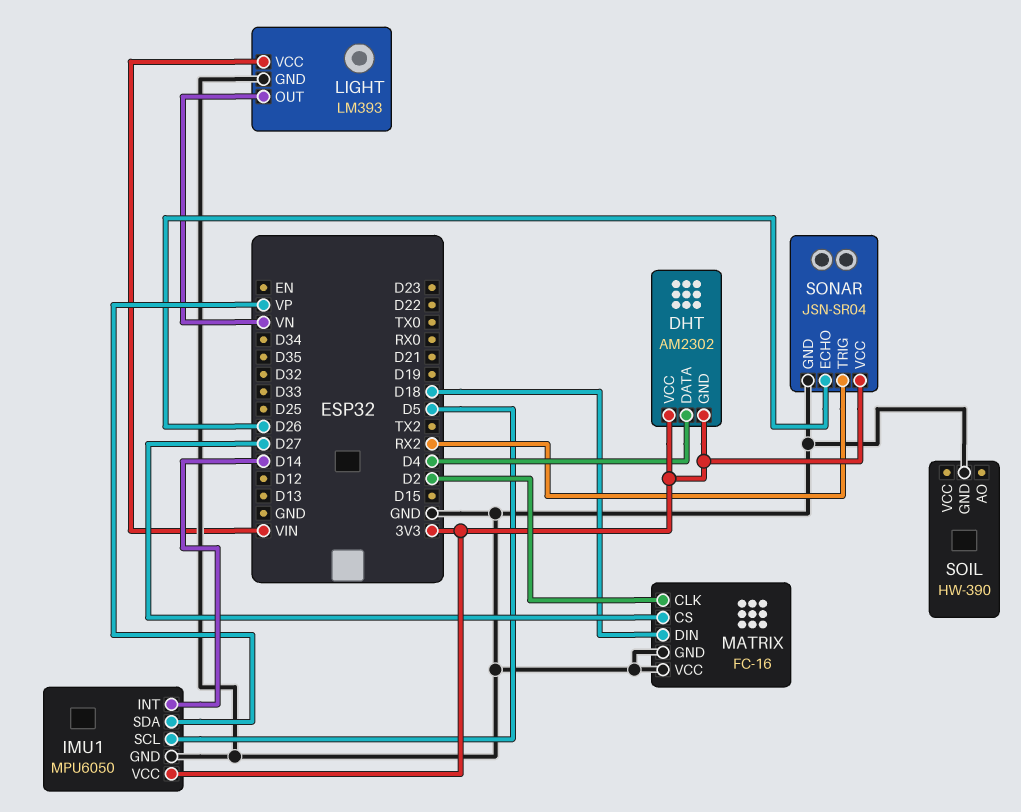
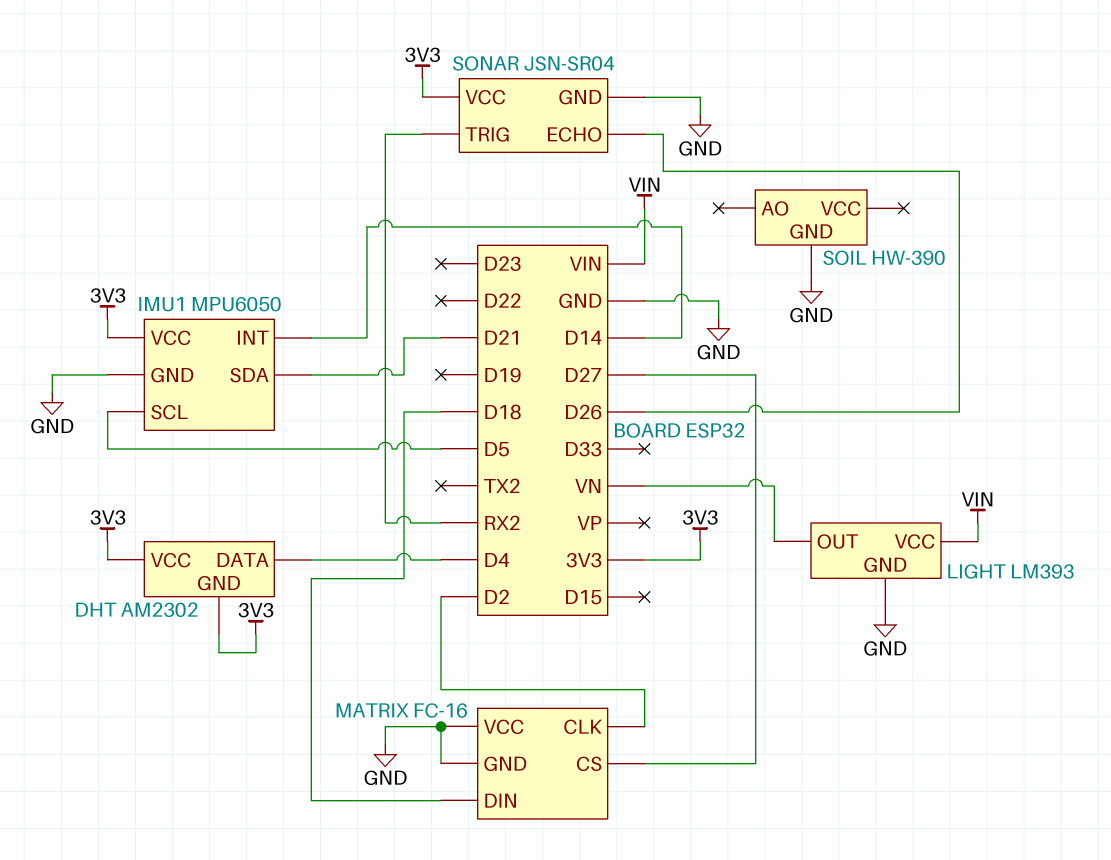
IMU1 pin SDA: VP -> D21

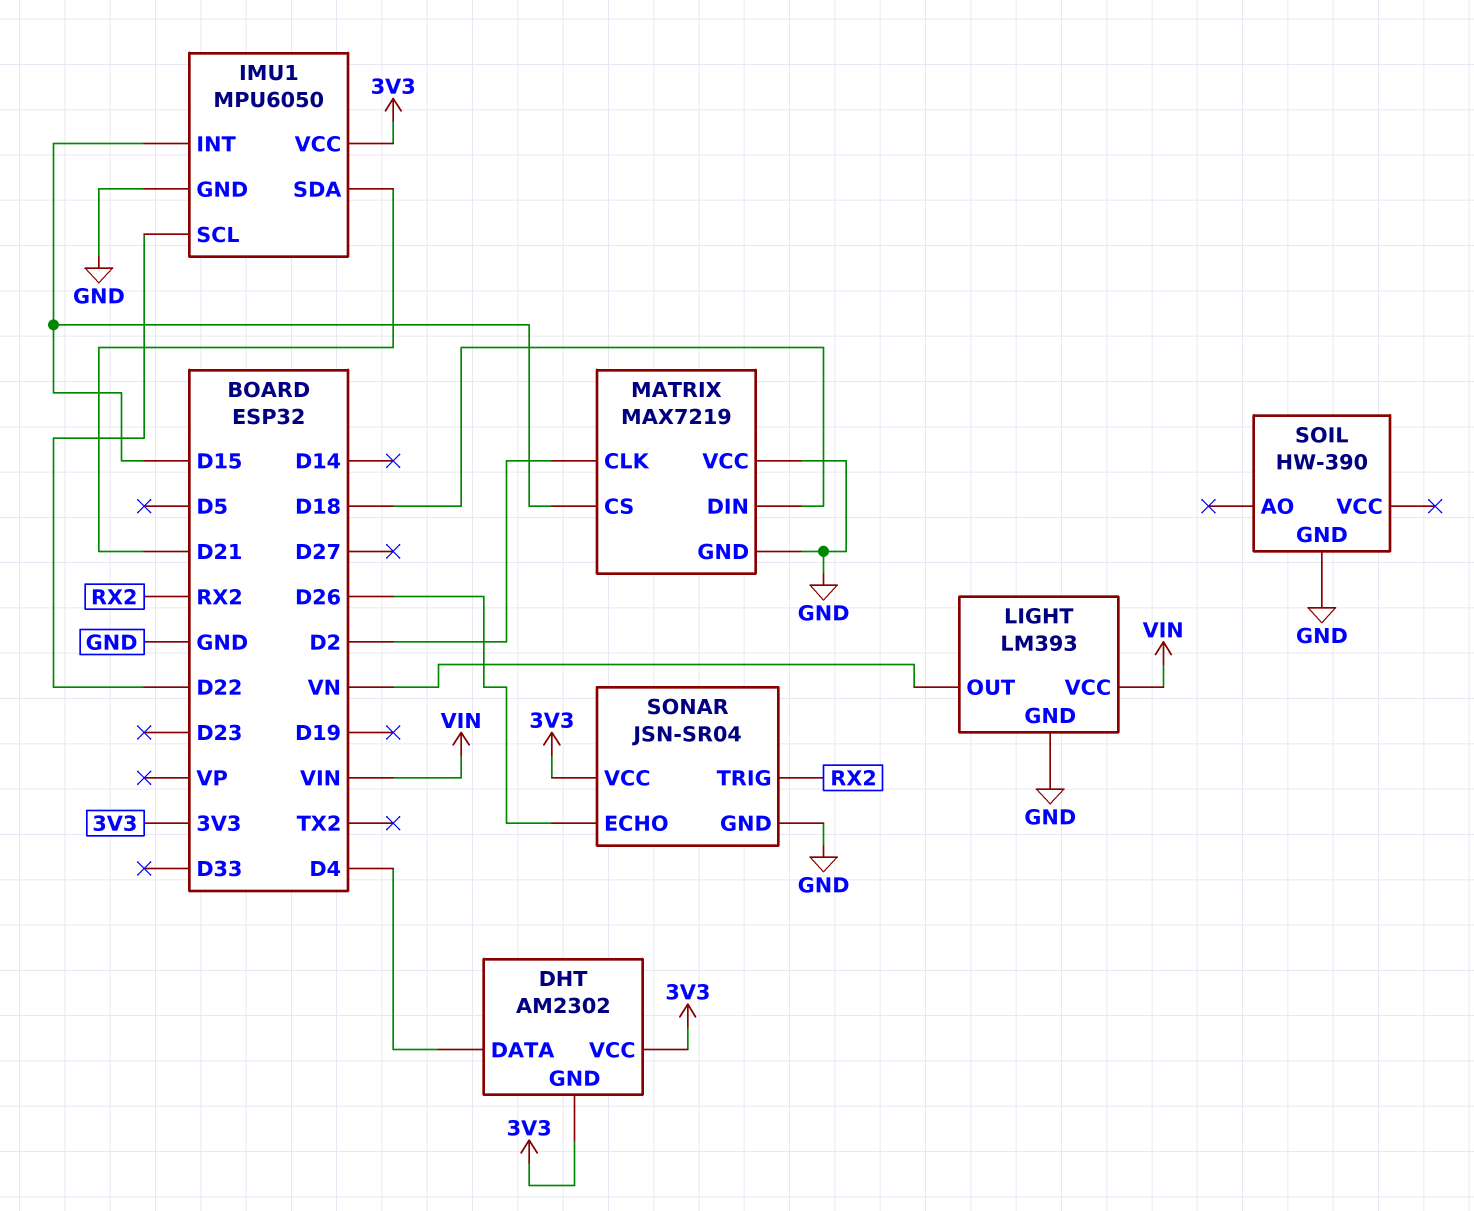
IMU1 pin INT: D14 -> D15
IMU1 pin SCL: D5 -> D22
MATRIX: FC-16 -> MAX7219
MATRIX pin CS: D27 -> D15

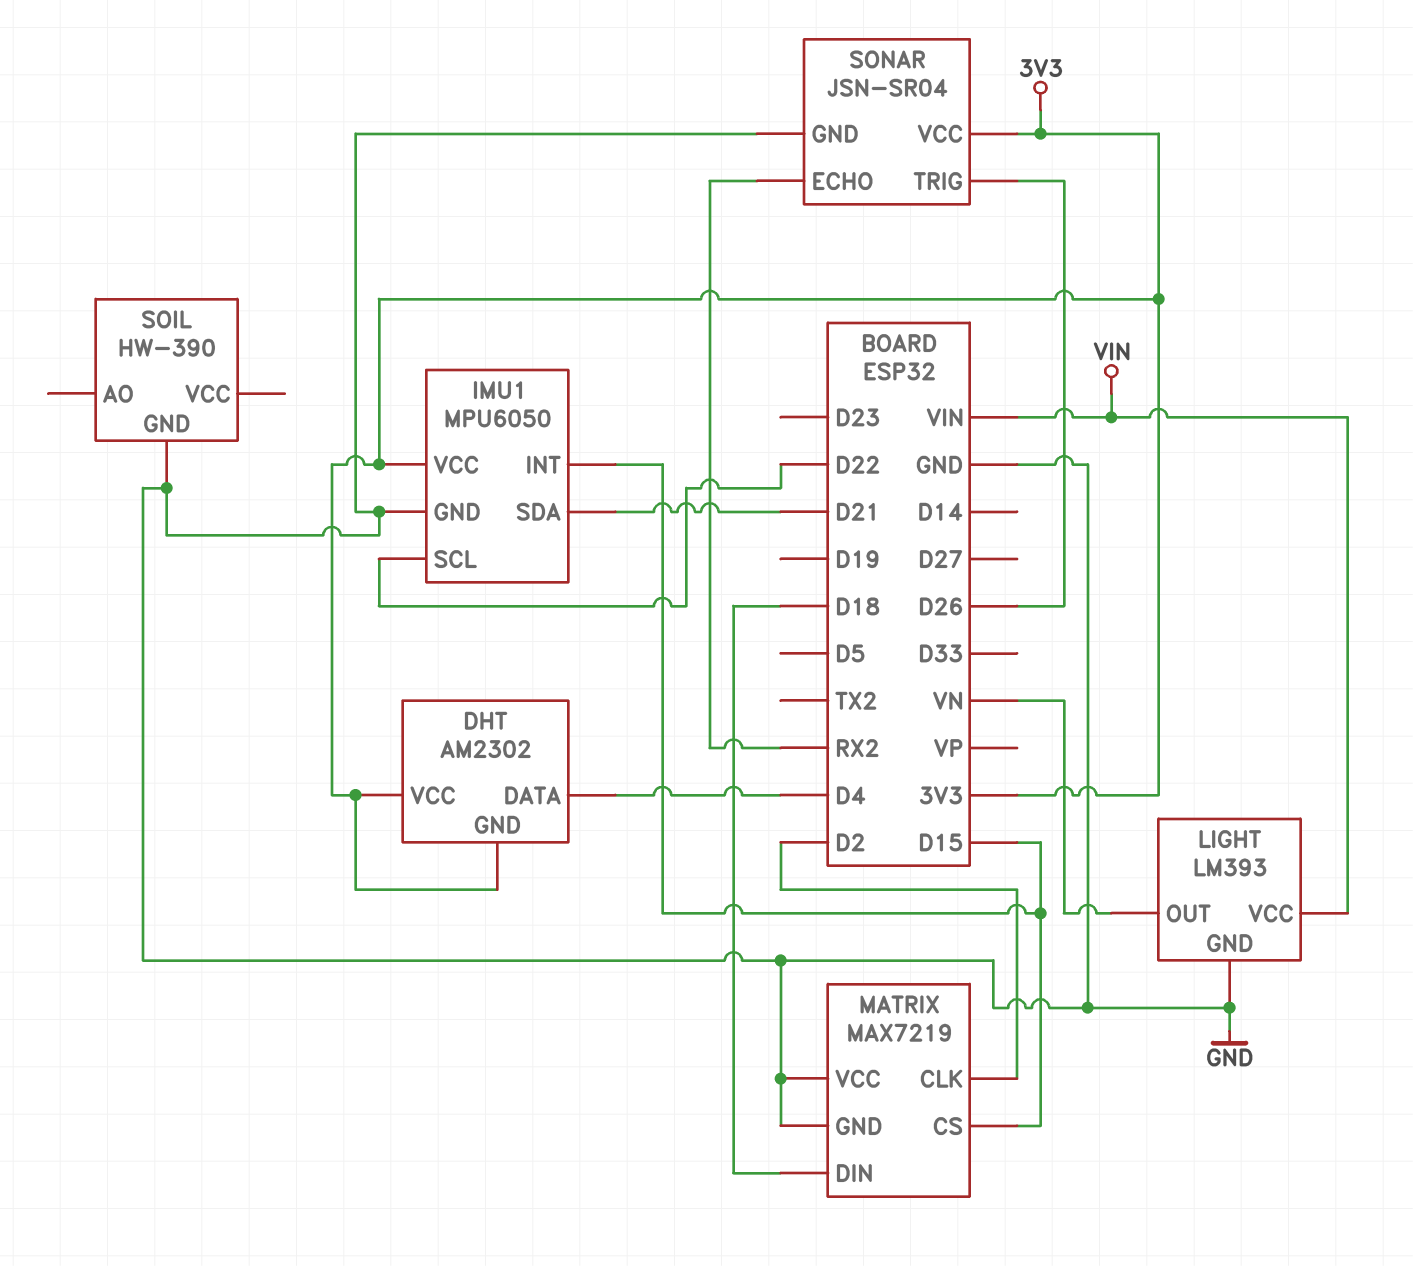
SONAR pin ECHO: D26 -> RX2
SONAR pin TRIG: RX2 -> D26

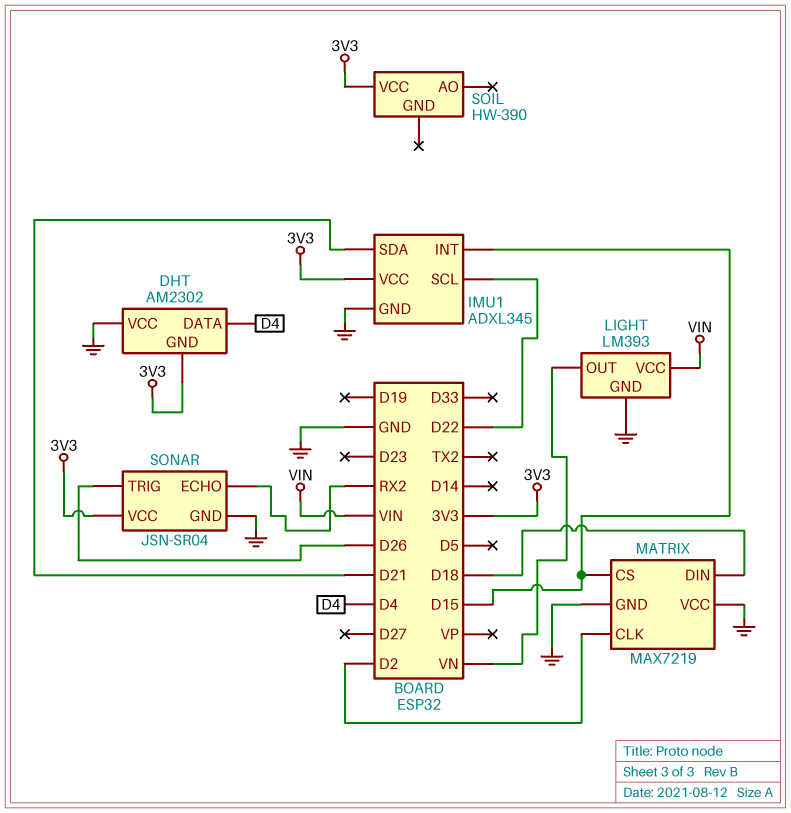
DHT pin VCC: 3V3 -> GND
IMU1: MPU6050 -> ADXL345
SOIL pin GND: GND -> none
SOIL pin VCC: none -> 3V3

